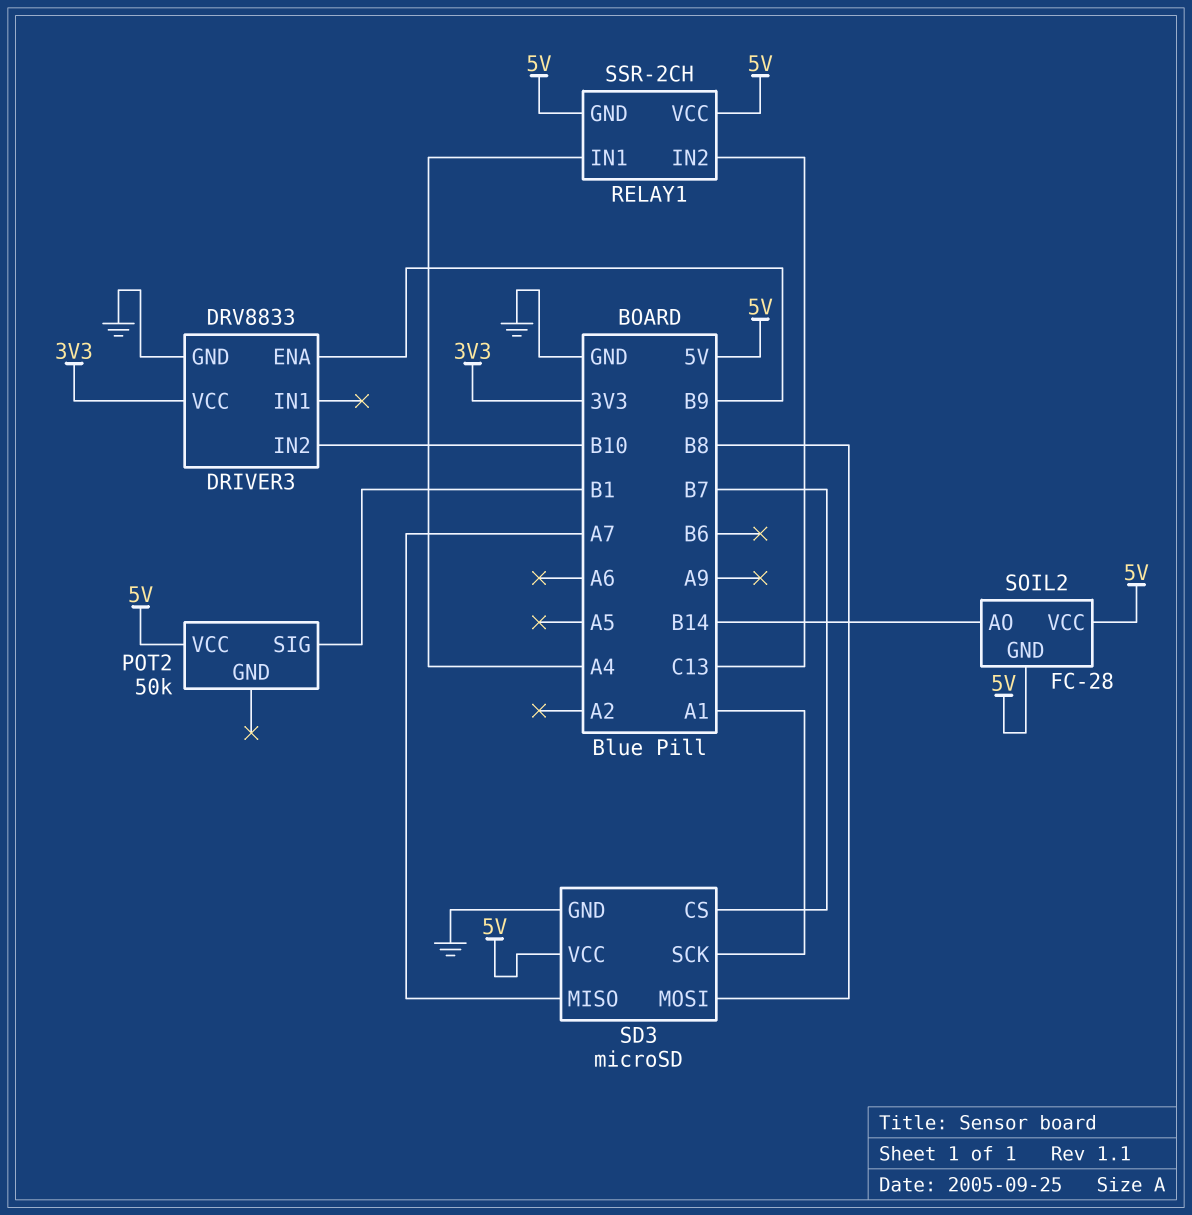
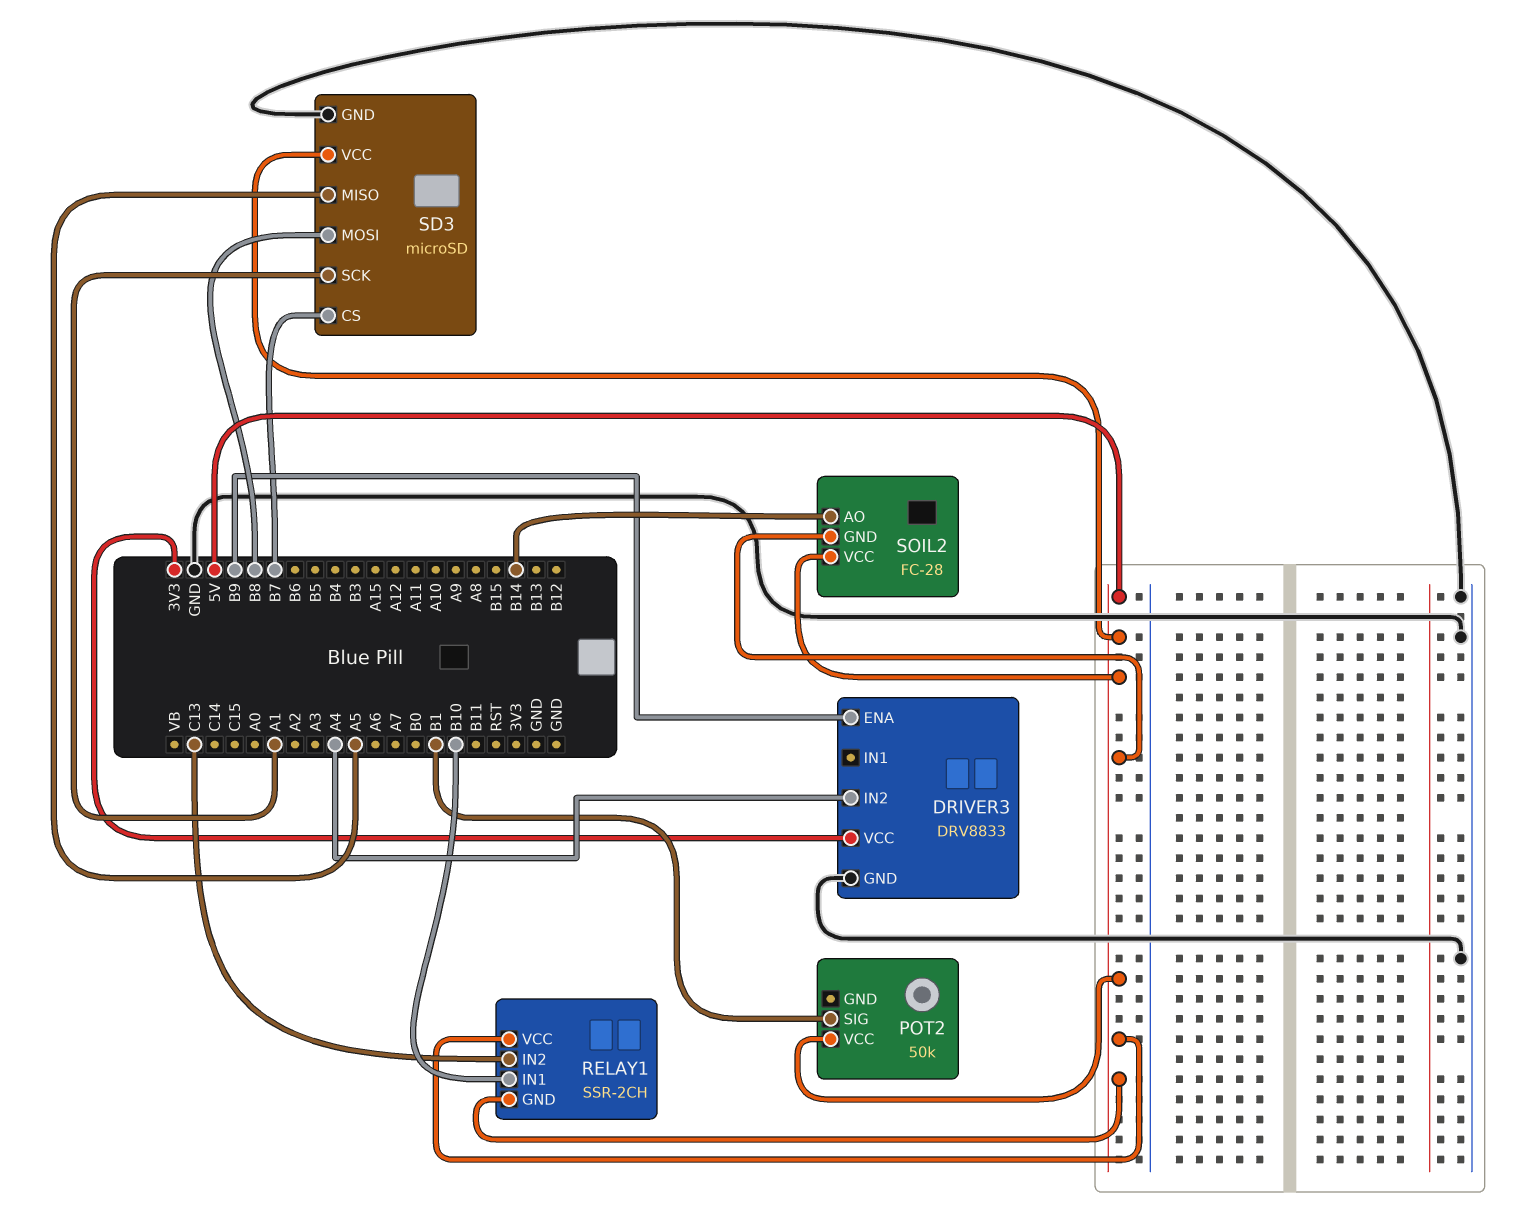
DRIVER3 pin IN2: B10 -> A4
RELAY1 pin IN1: A4 -> B10
SD3 pin MISO: A7 -> A5

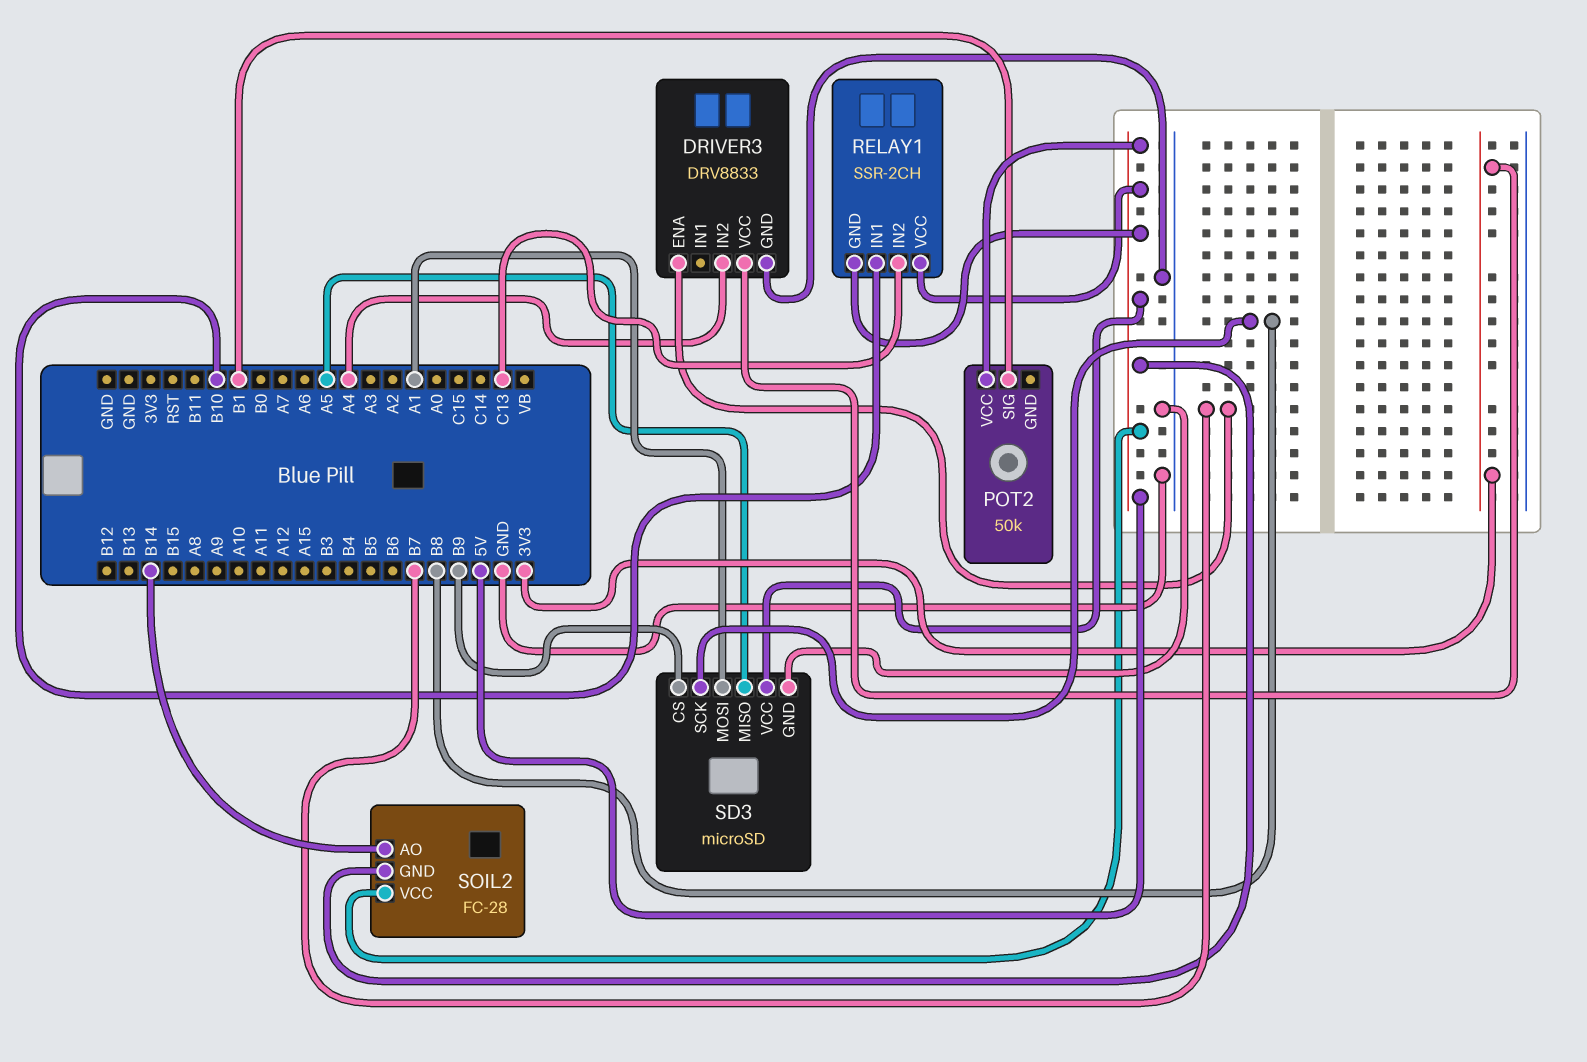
DRIVER3 pin ENA: B9 -> B7
SD3 pin CS: B7 -> B9
SD3 pin MOSI: B8 -> A1
SD3 pin SCK: A1 -> B8

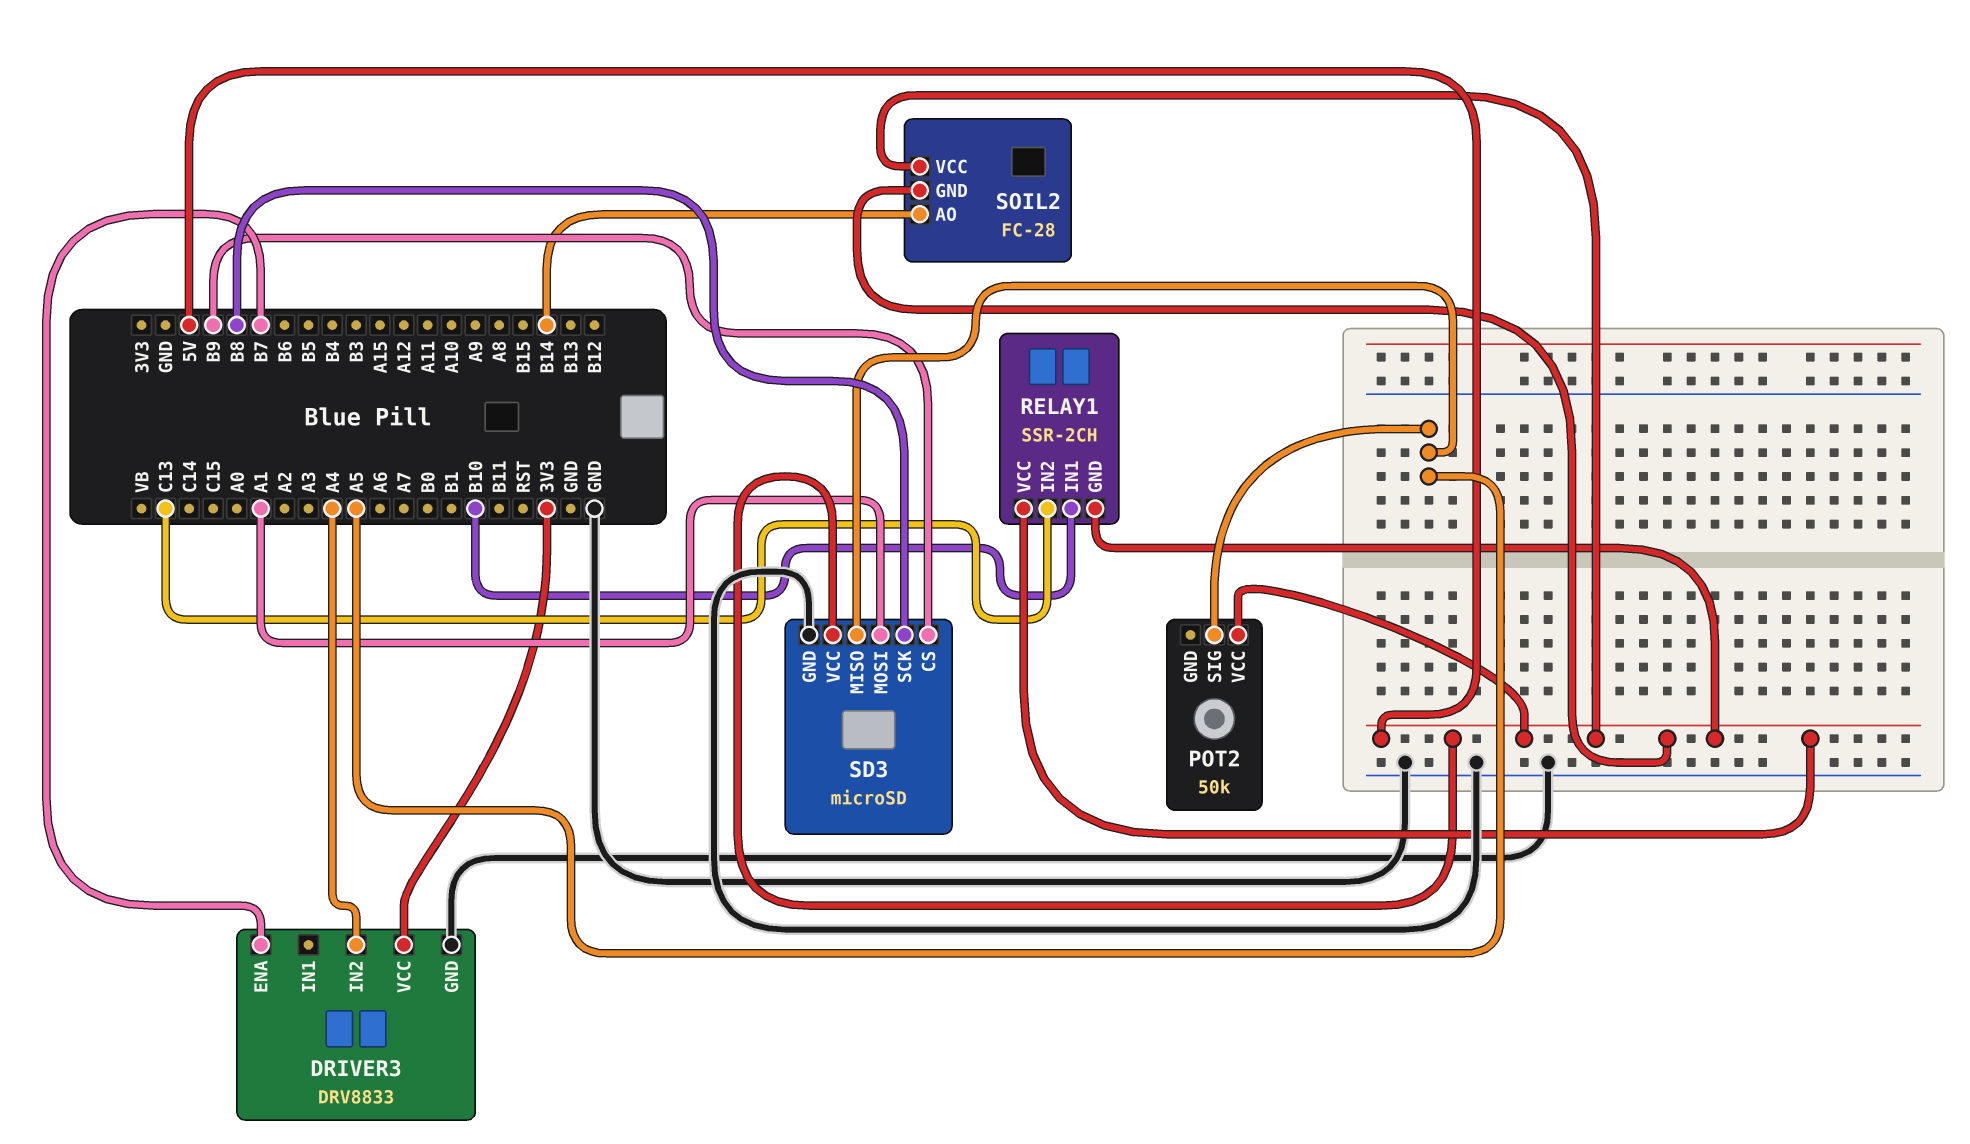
POT2 pin SIG: B1 -> A5

